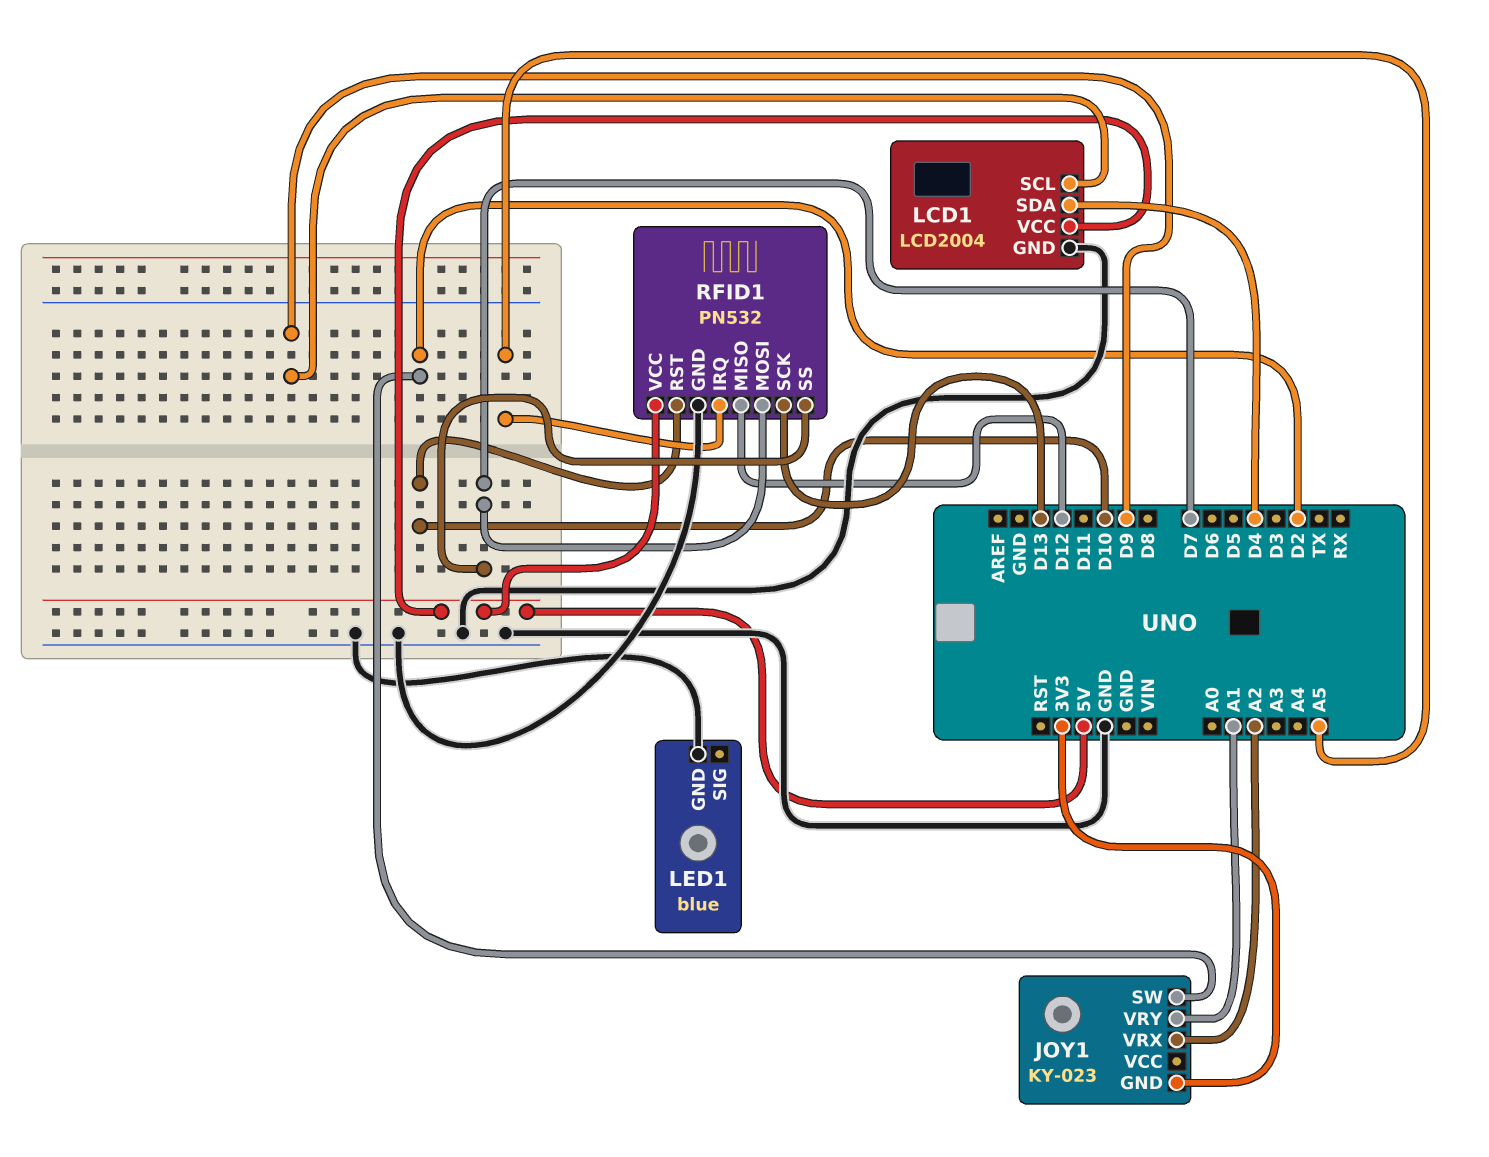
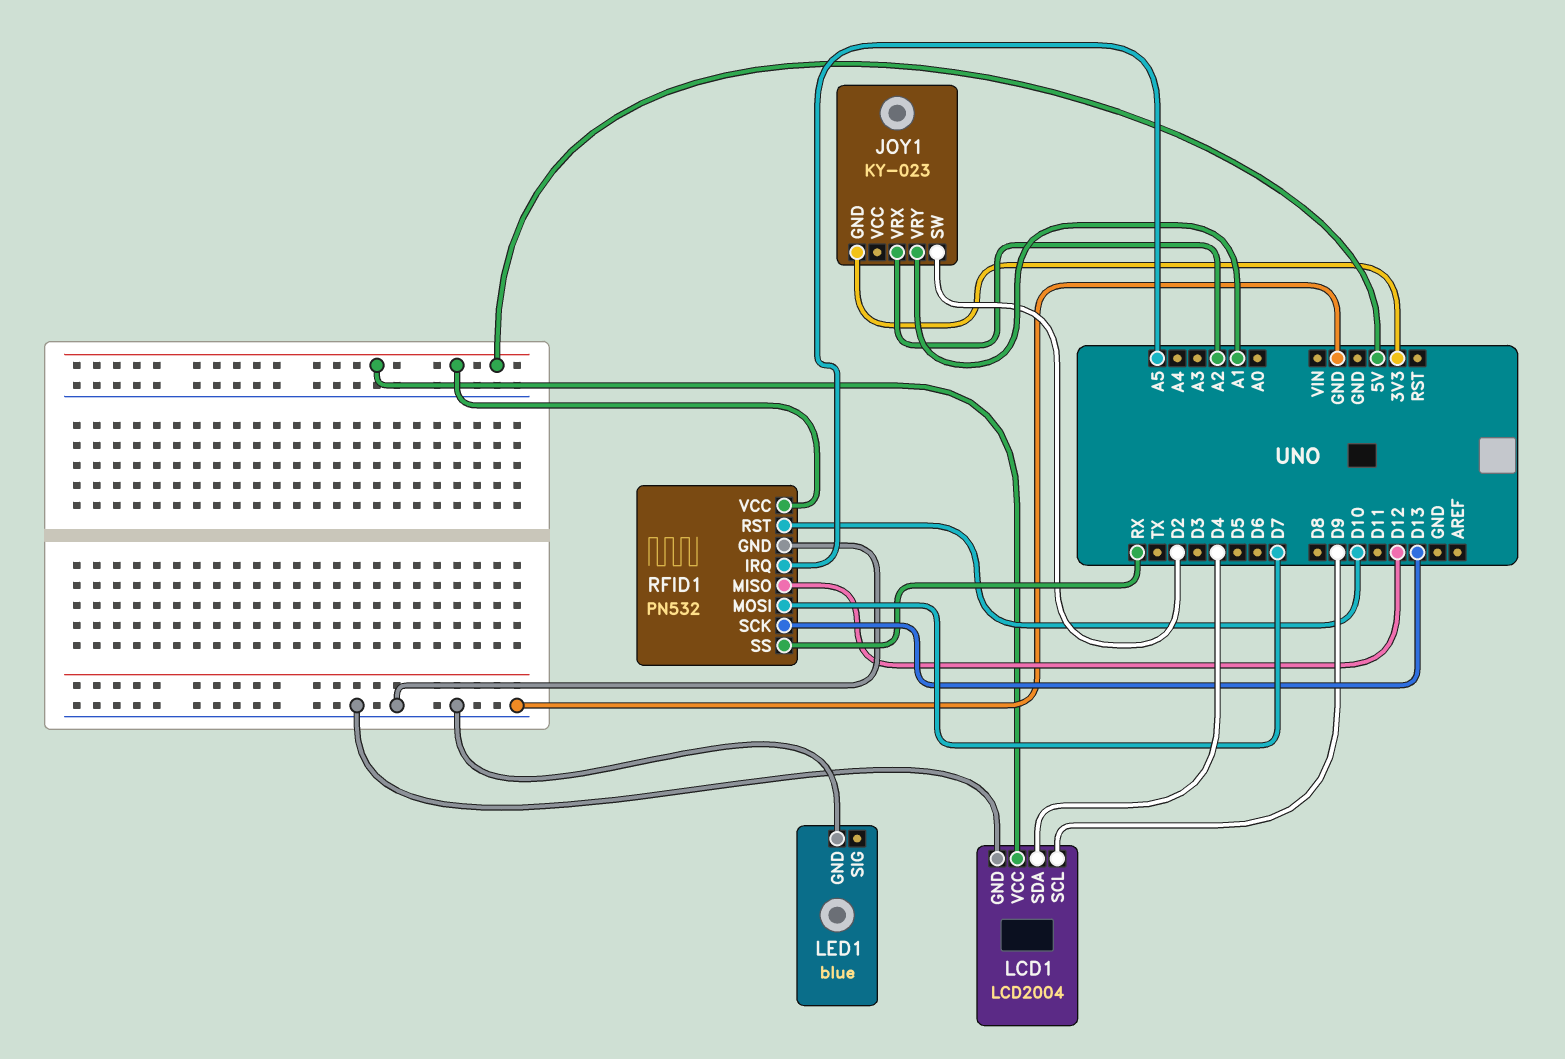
RFID1 pin SS: D7 -> RX

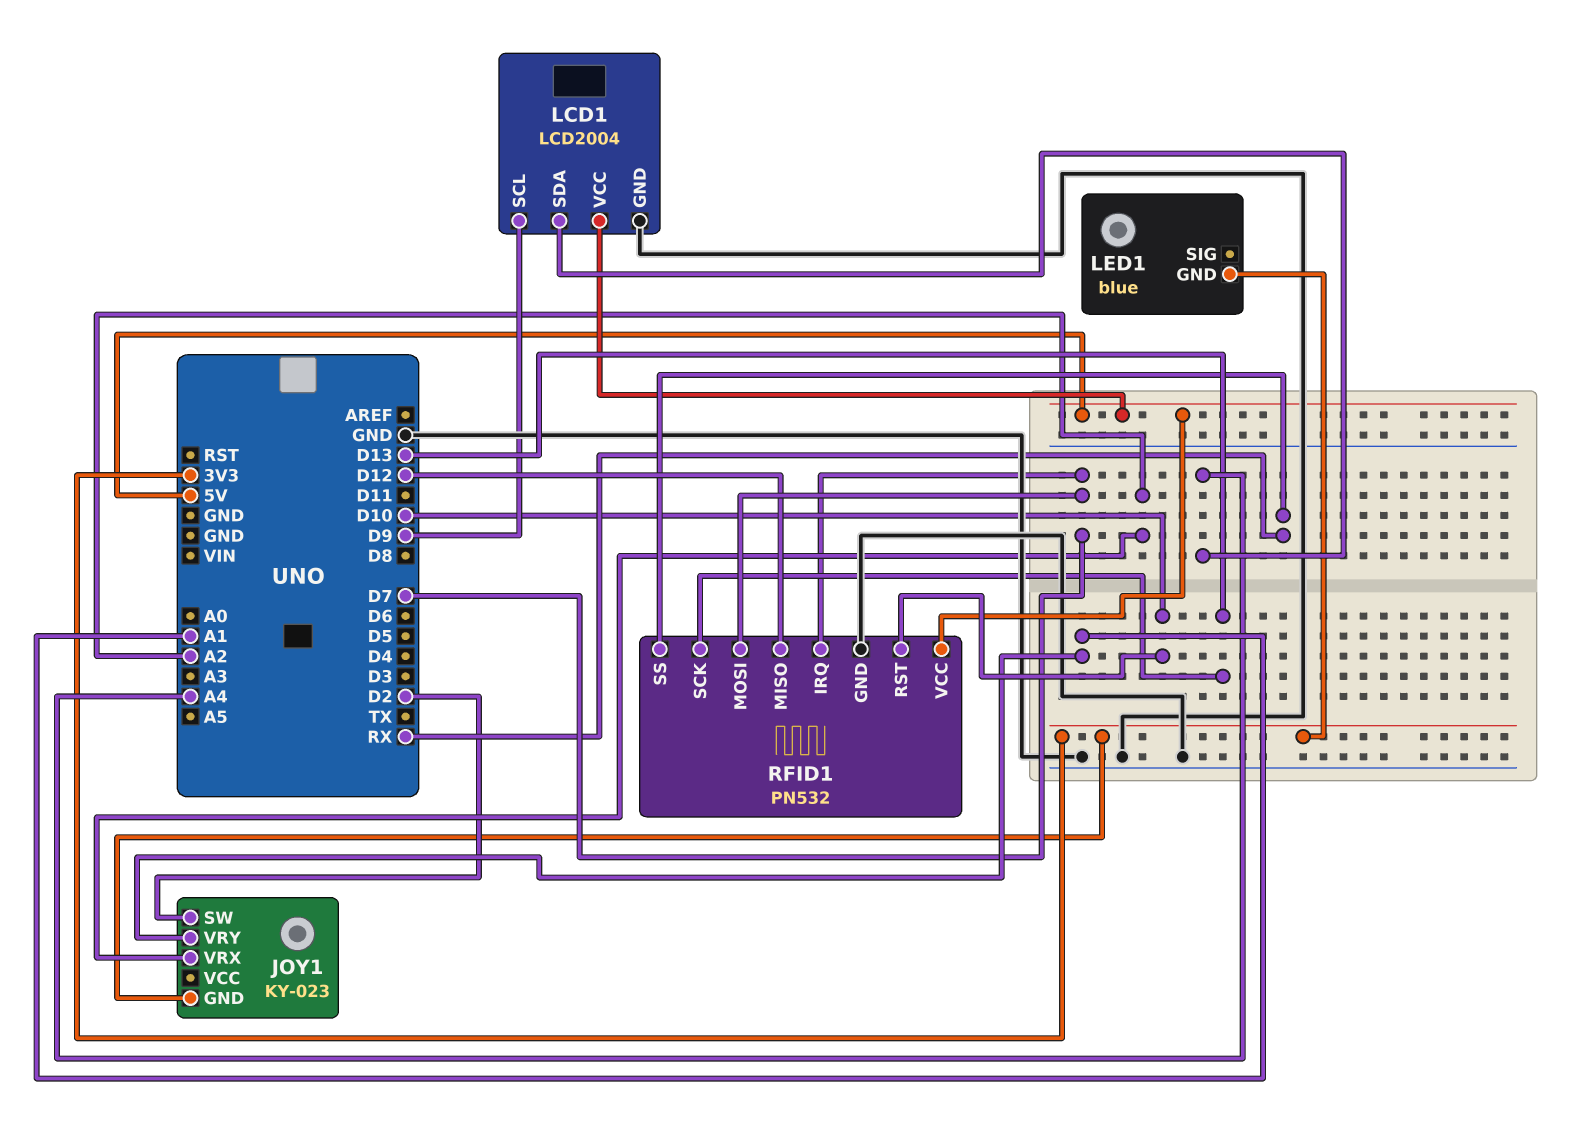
LCD1 pin SDA: D4 -> A4
LED1 pin GND: GND -> 3V3
RFID1 pin IRQ: A5 -> D7

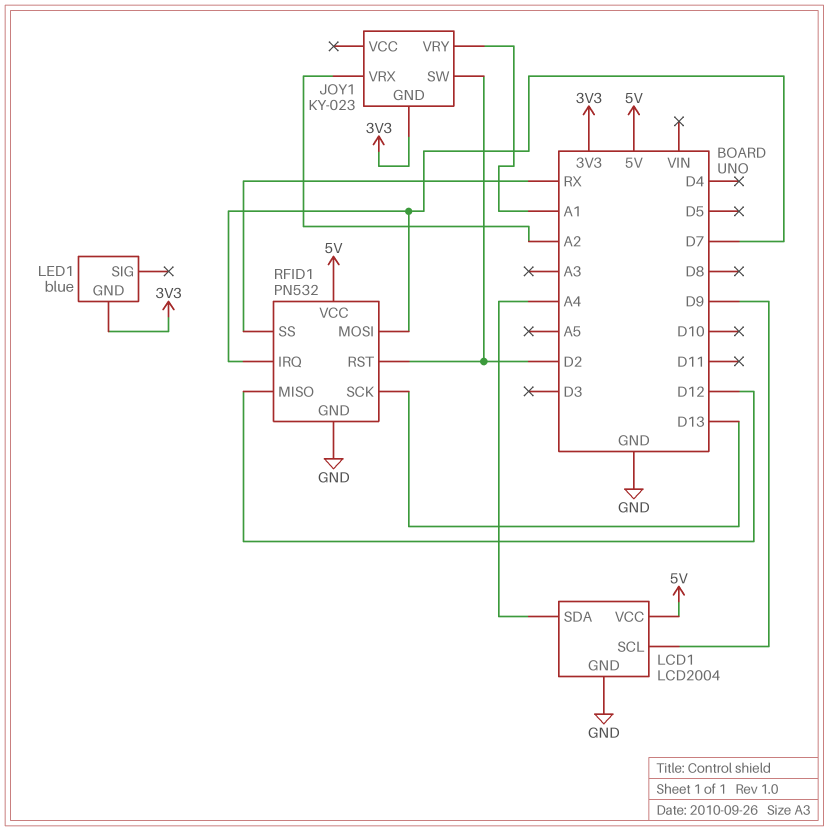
RFID1 pin RST: D10 -> D2

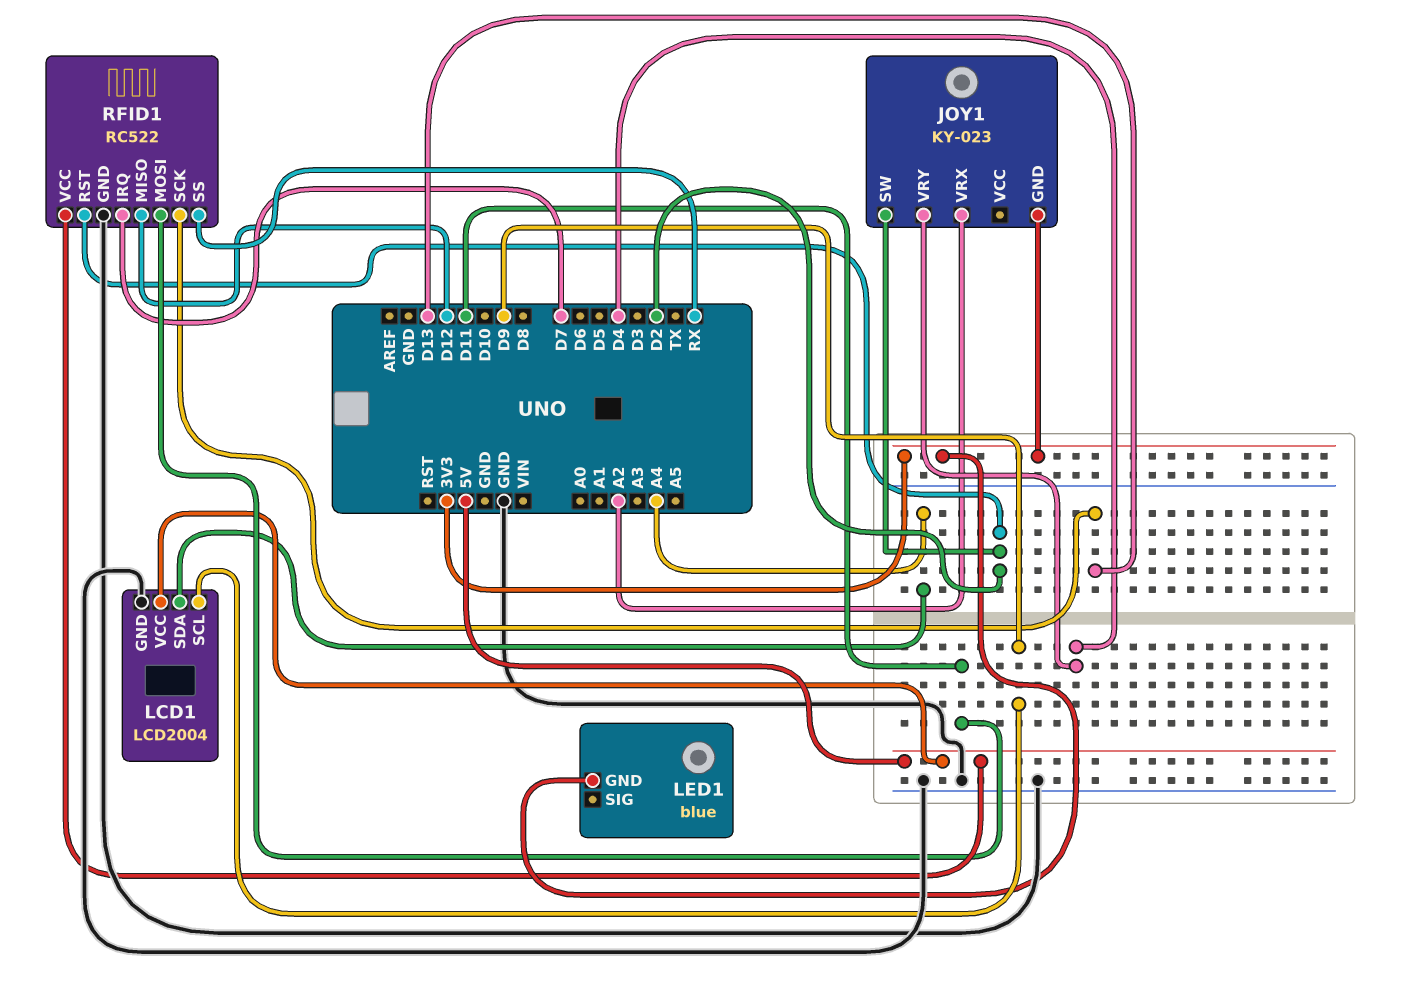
JOY1 pin VRY: A1 -> D4
RFID1: PN532 -> RC522
RFID1 pin MOSI: D7 -> D11

